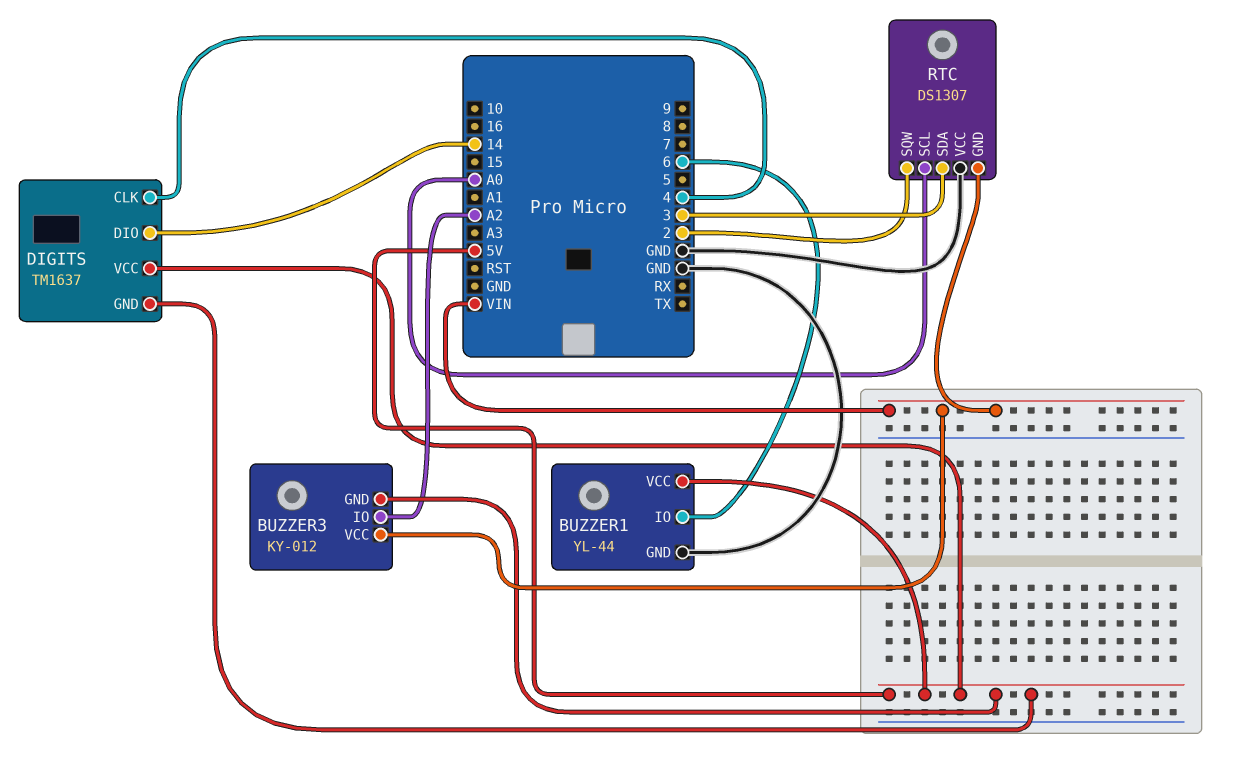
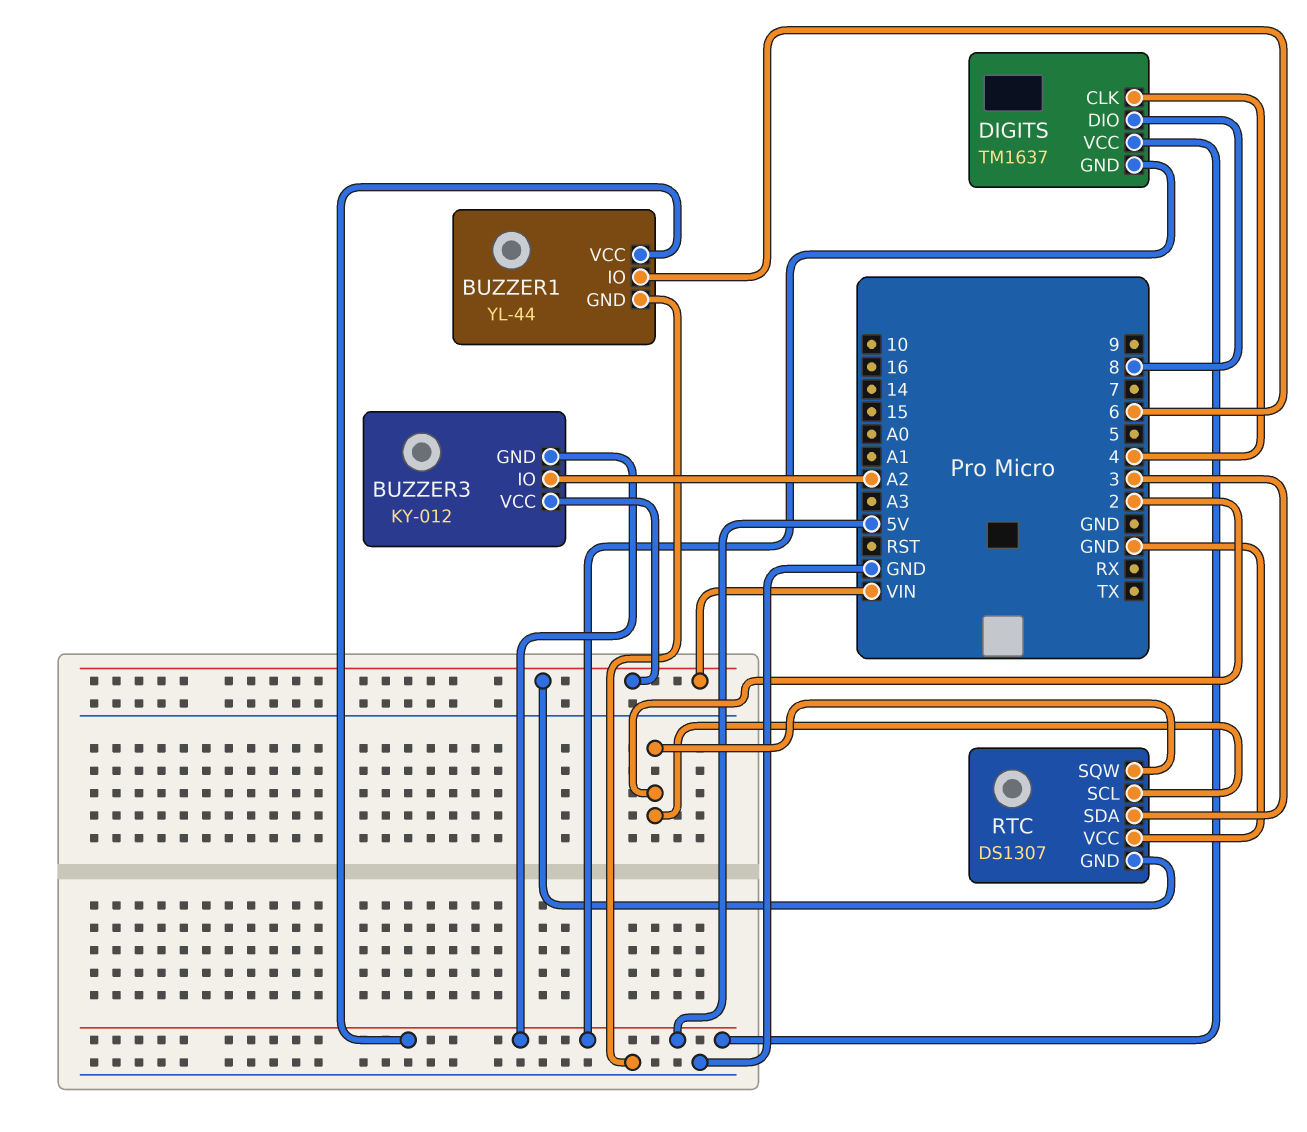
DIGITS pin DIO: 14 -> 8
RTC pin SCL: A0 -> 2

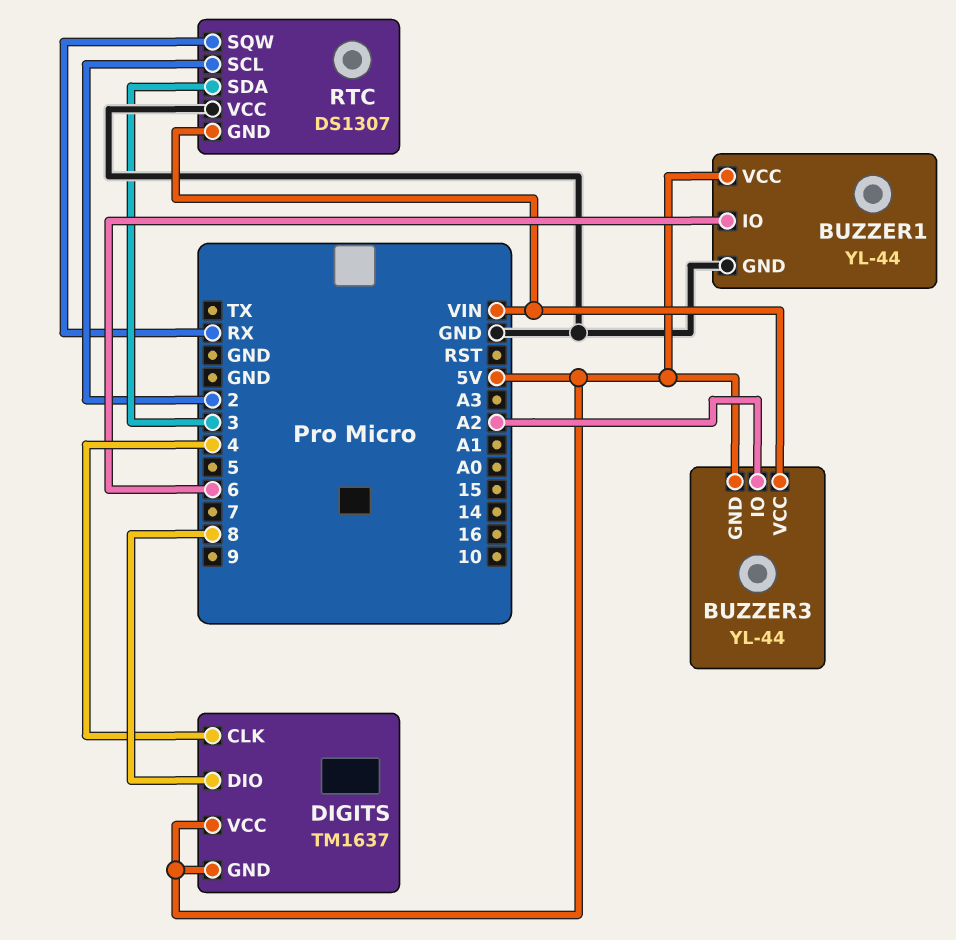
BUZZER3: KY-012 -> YL-44
RTC pin SQW: 2 -> RX

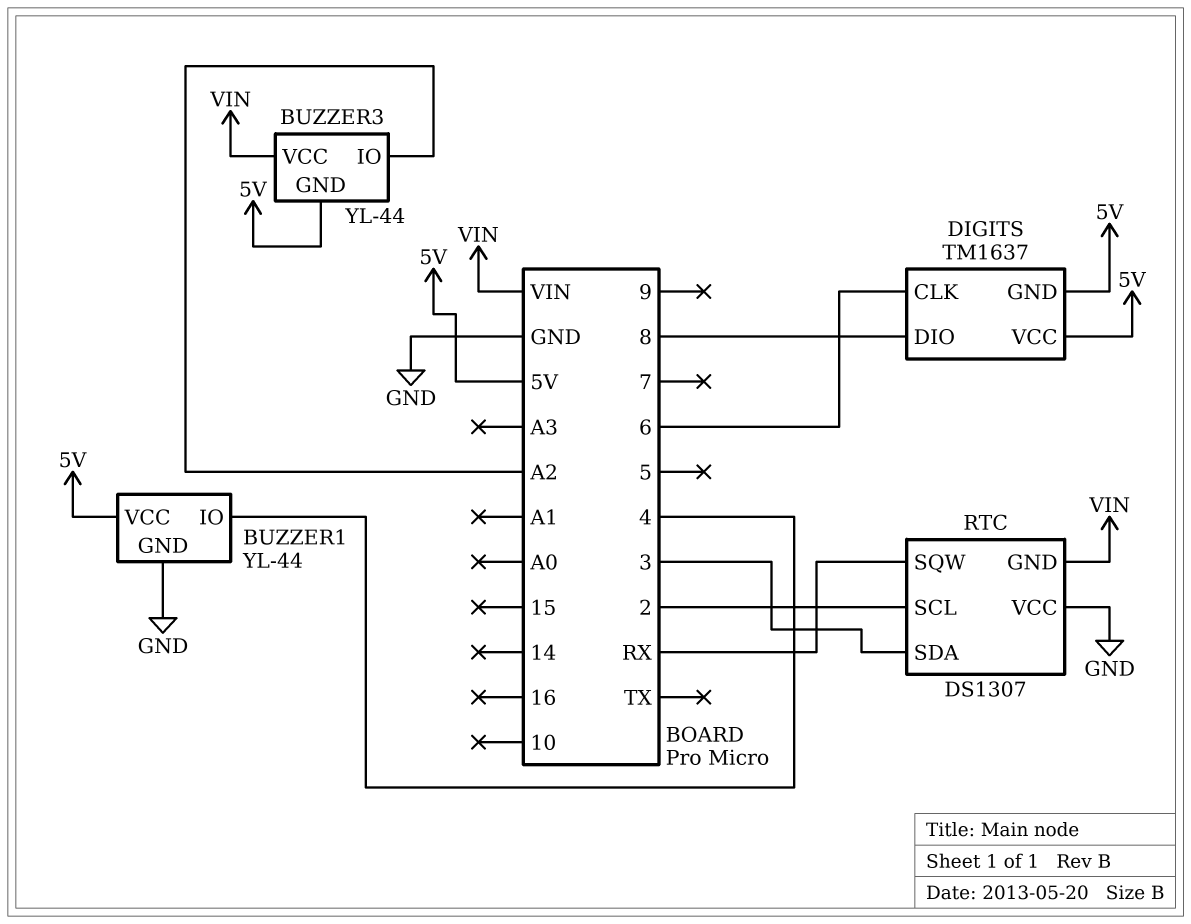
BUZZER1 pin IO: 6 -> 4
DIGITS pin CLK: 4 -> 6

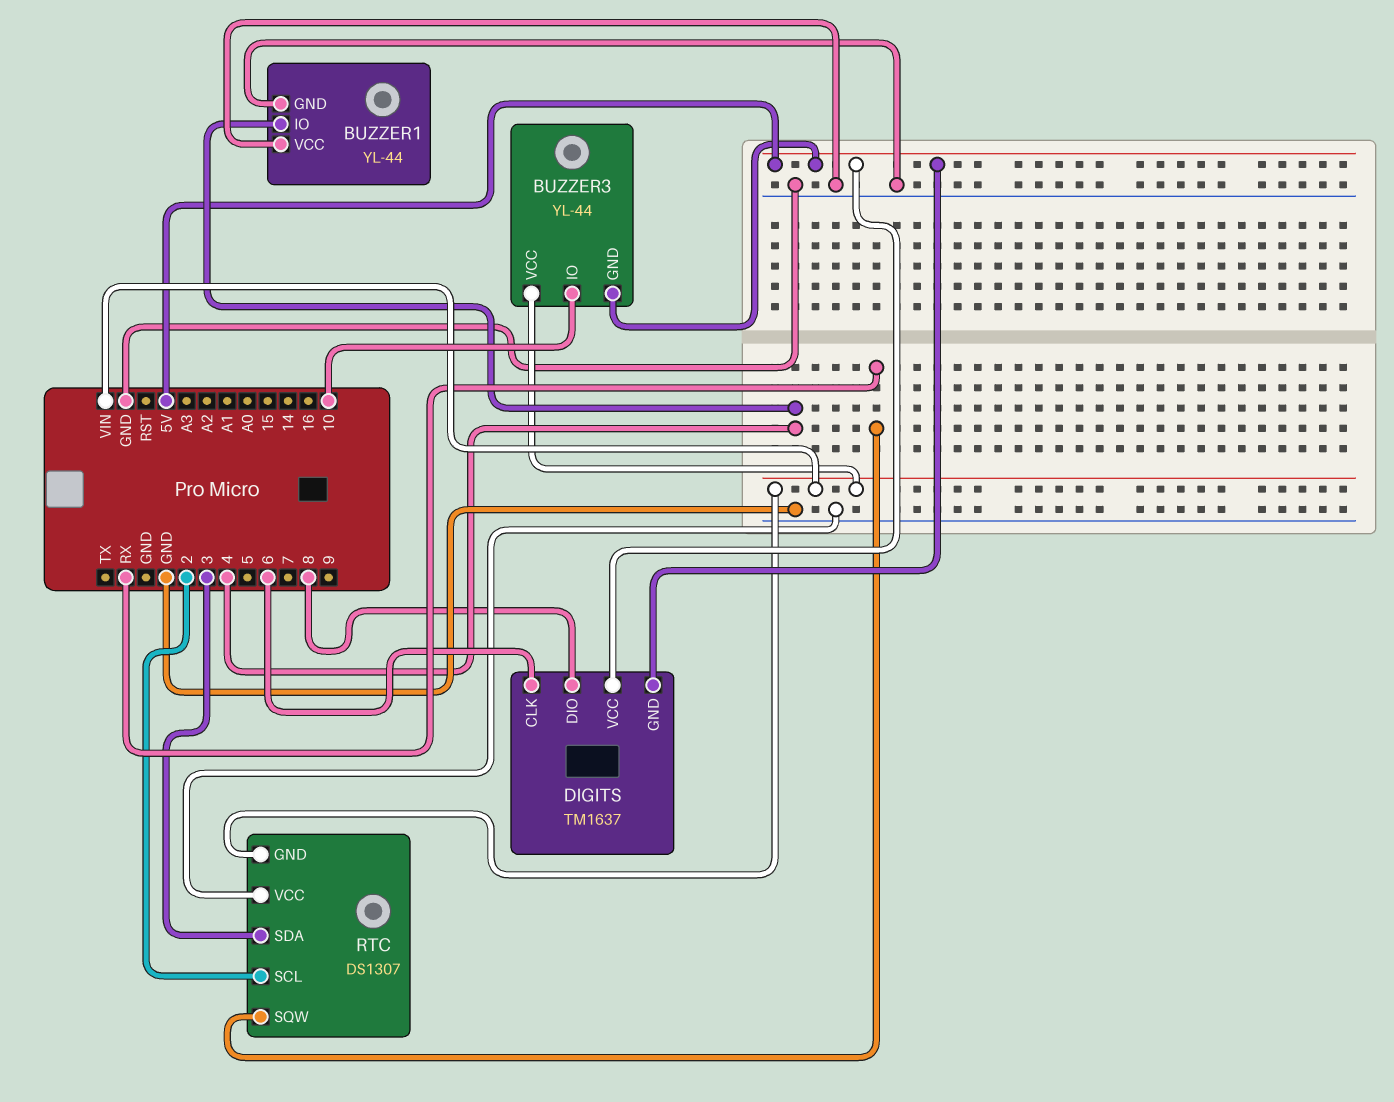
BUZZER1 pin VCC: 5V -> GND
BUZZER3 pin IO: A2 -> 10

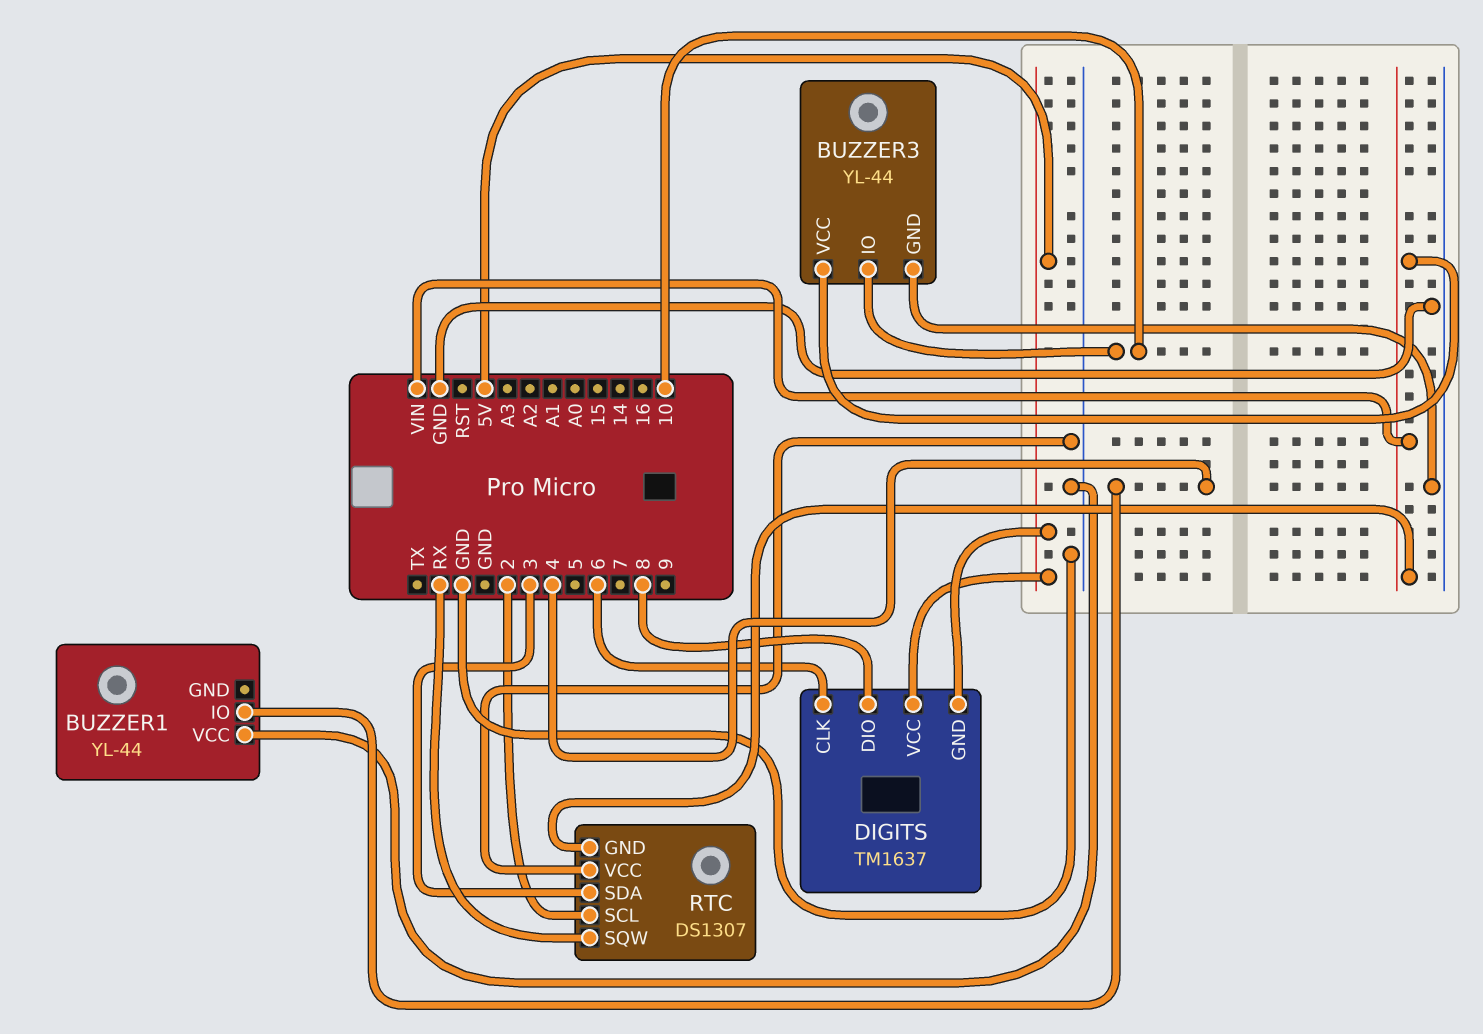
BUZZER1 pin GND: GND -> none
BUZZER3 pin GND: 5V -> GND

